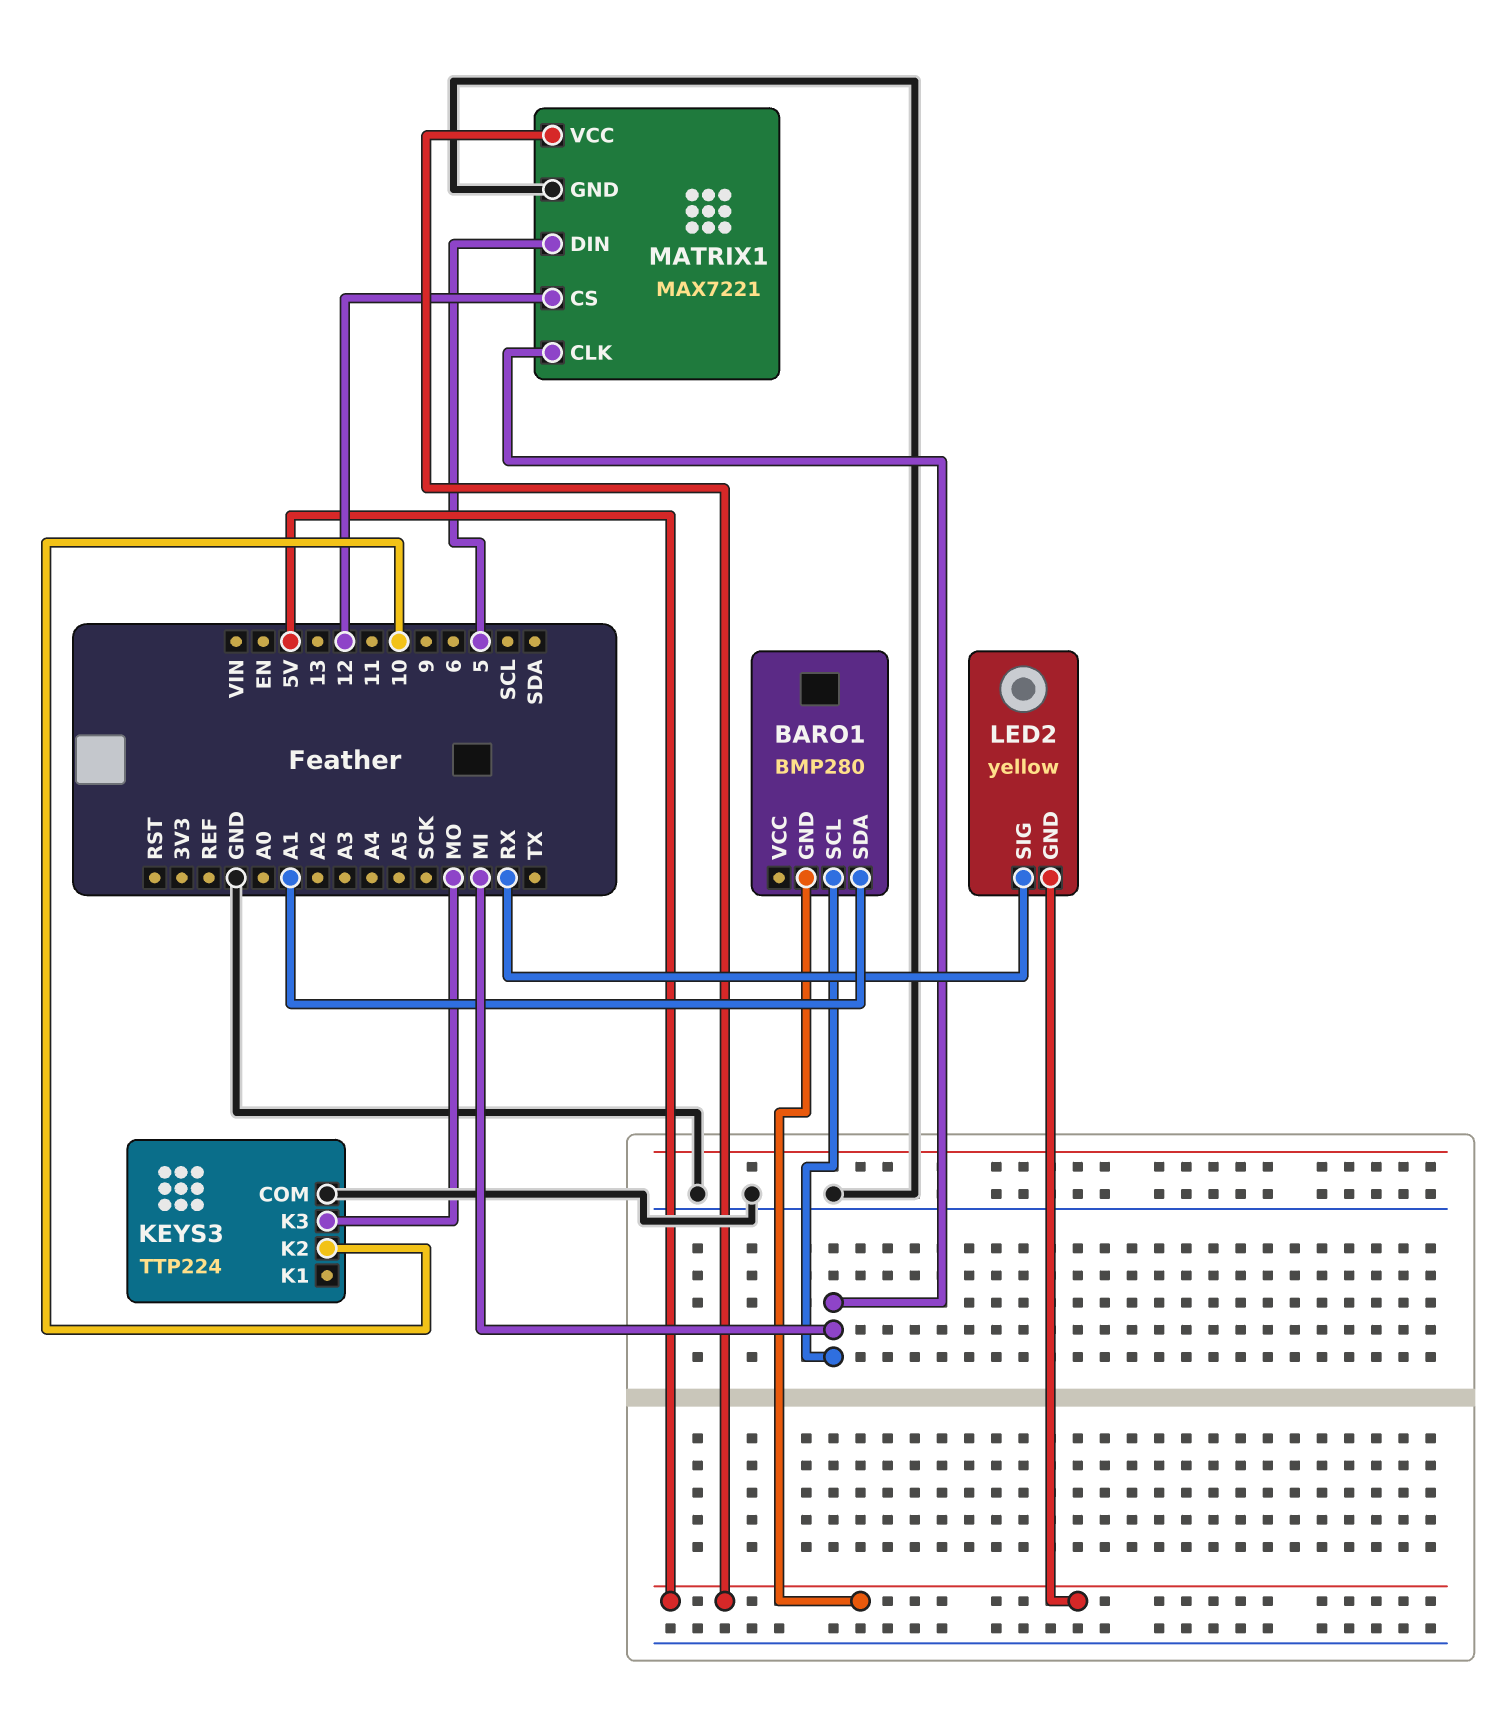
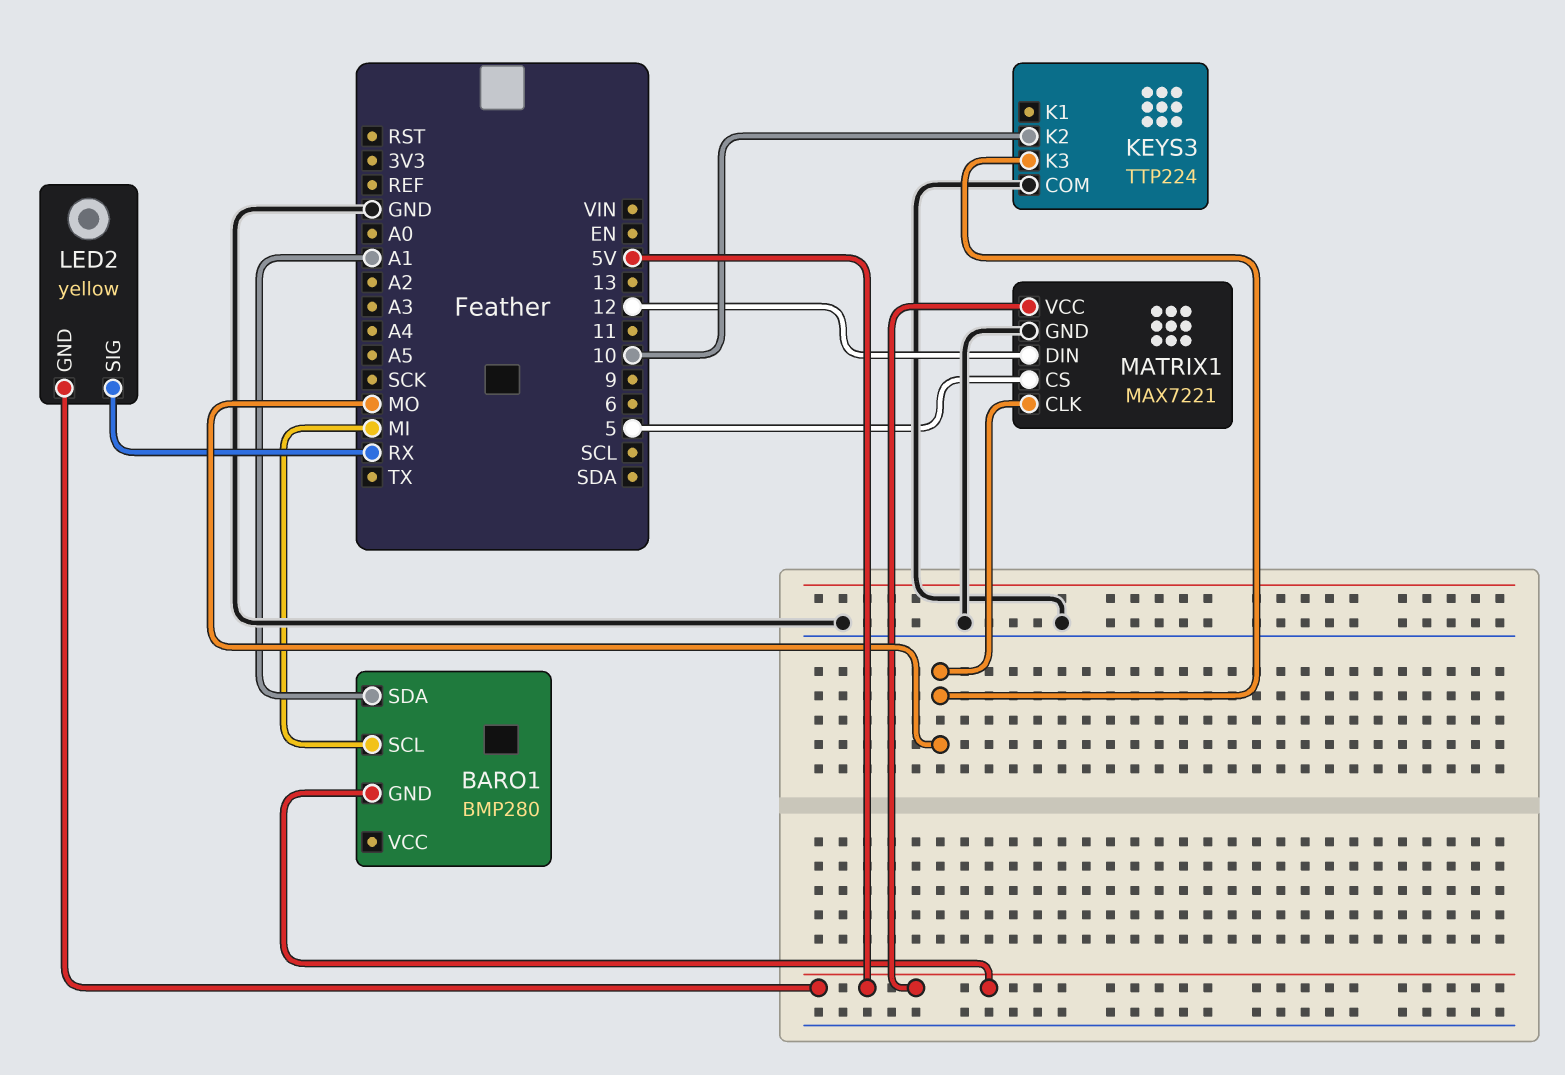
MATRIX1 pin CLK: MI -> MO
MATRIX1 pin CS: 12 -> 5
MATRIX1 pin DIN: 5 -> 12

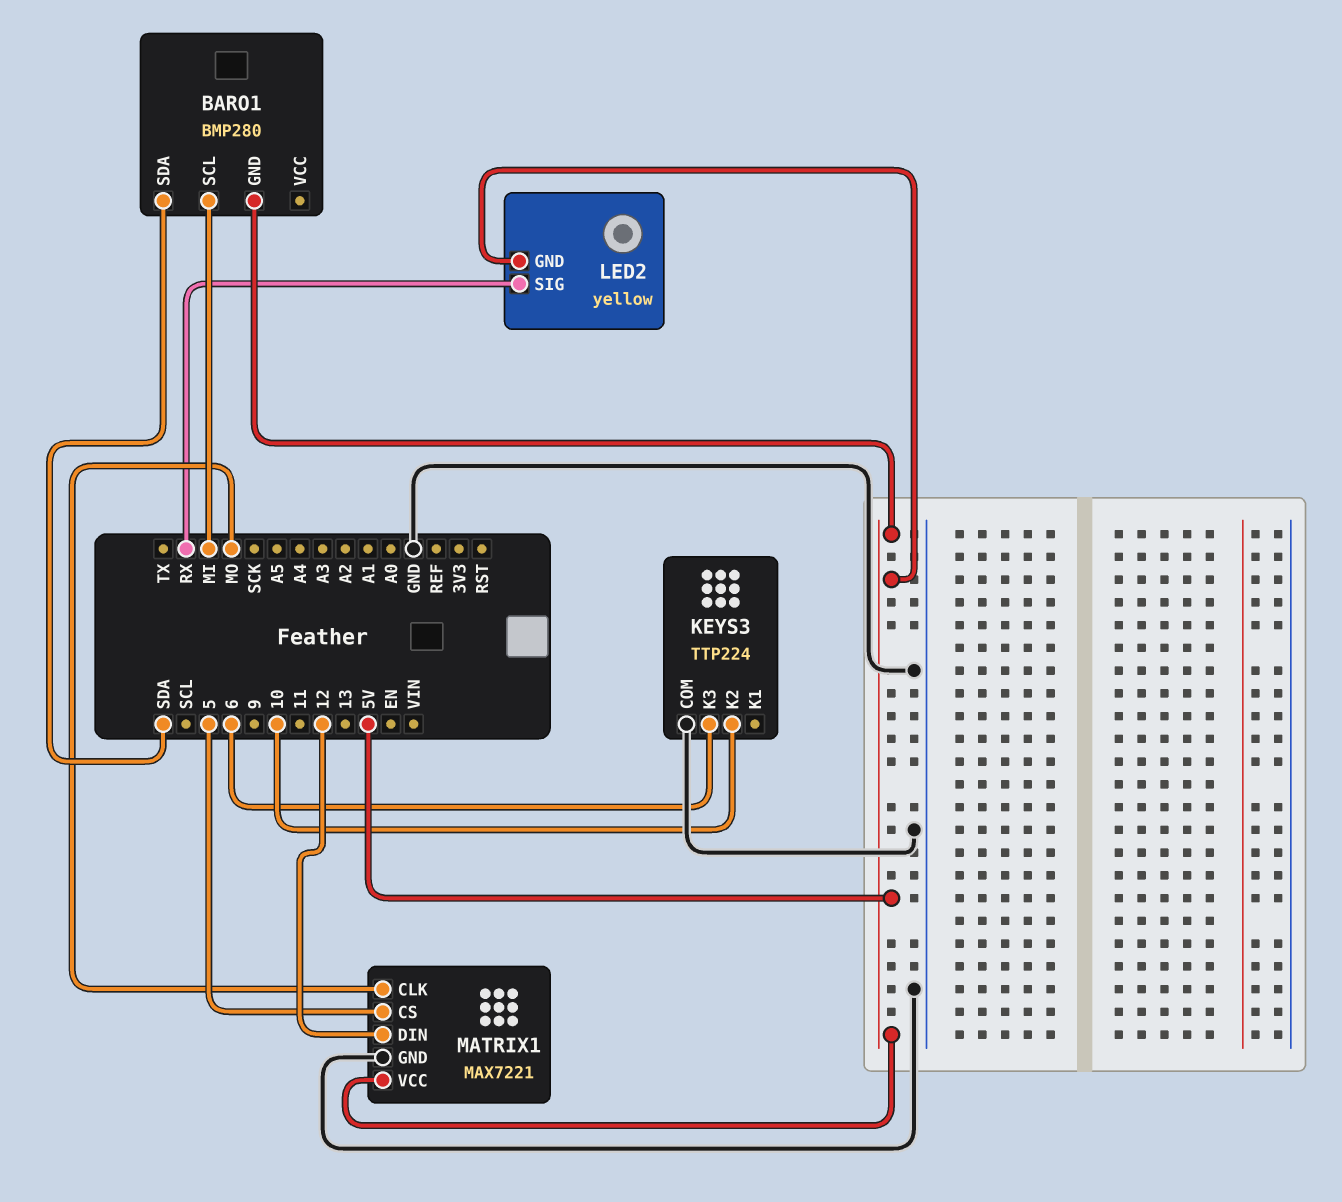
BARO1 pin SDA: A1 -> SDA
KEYS3 pin K3: MO -> 6

